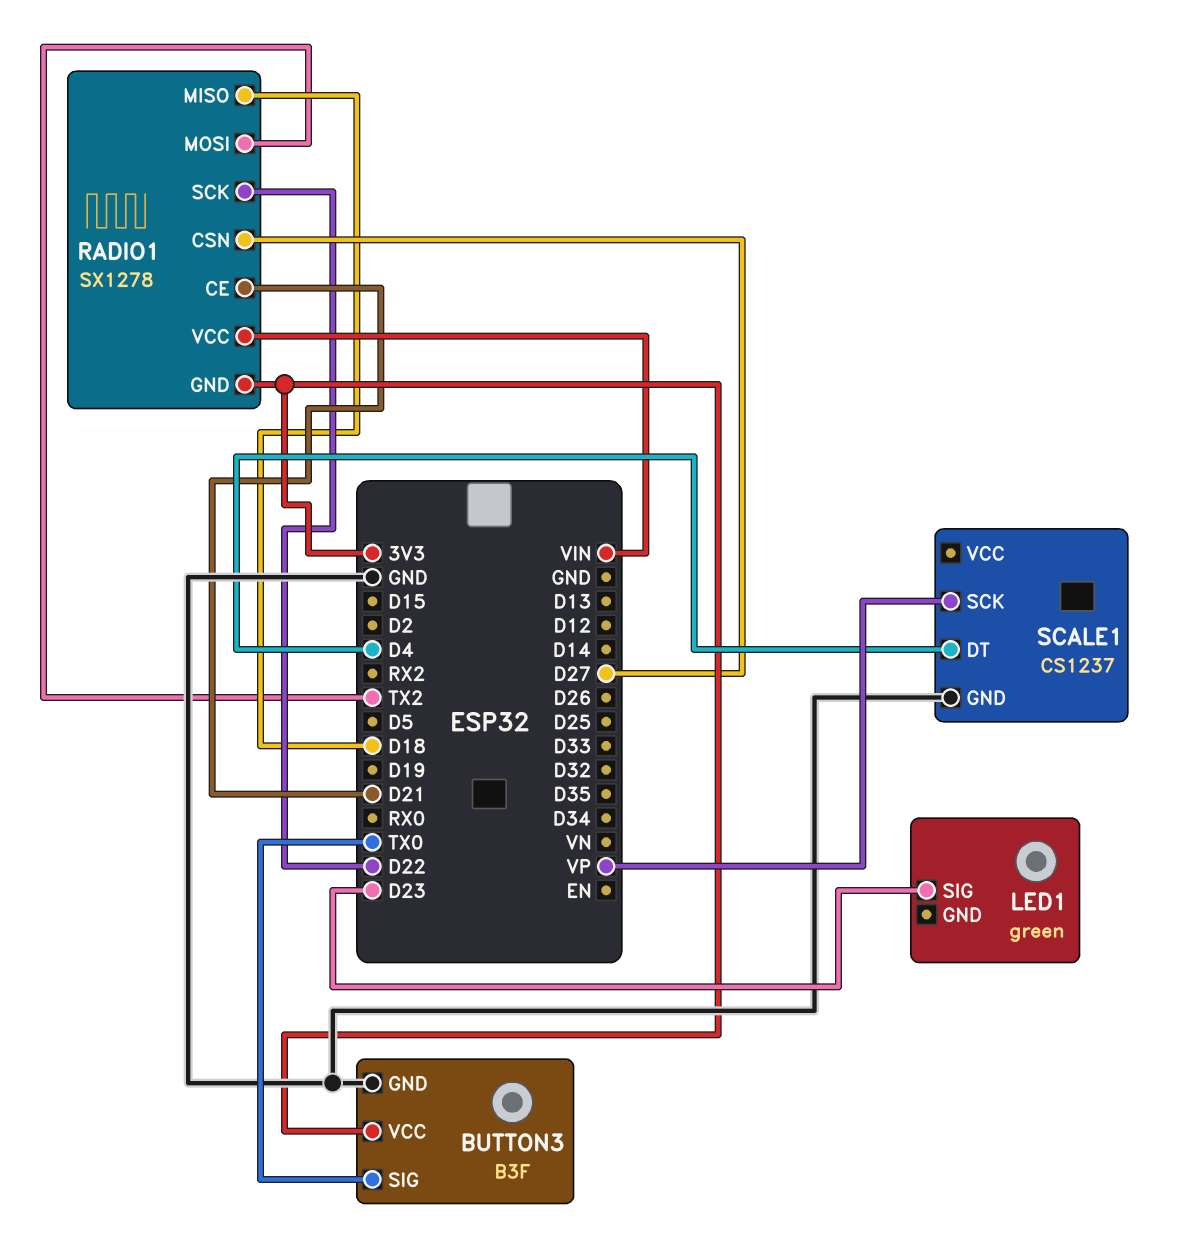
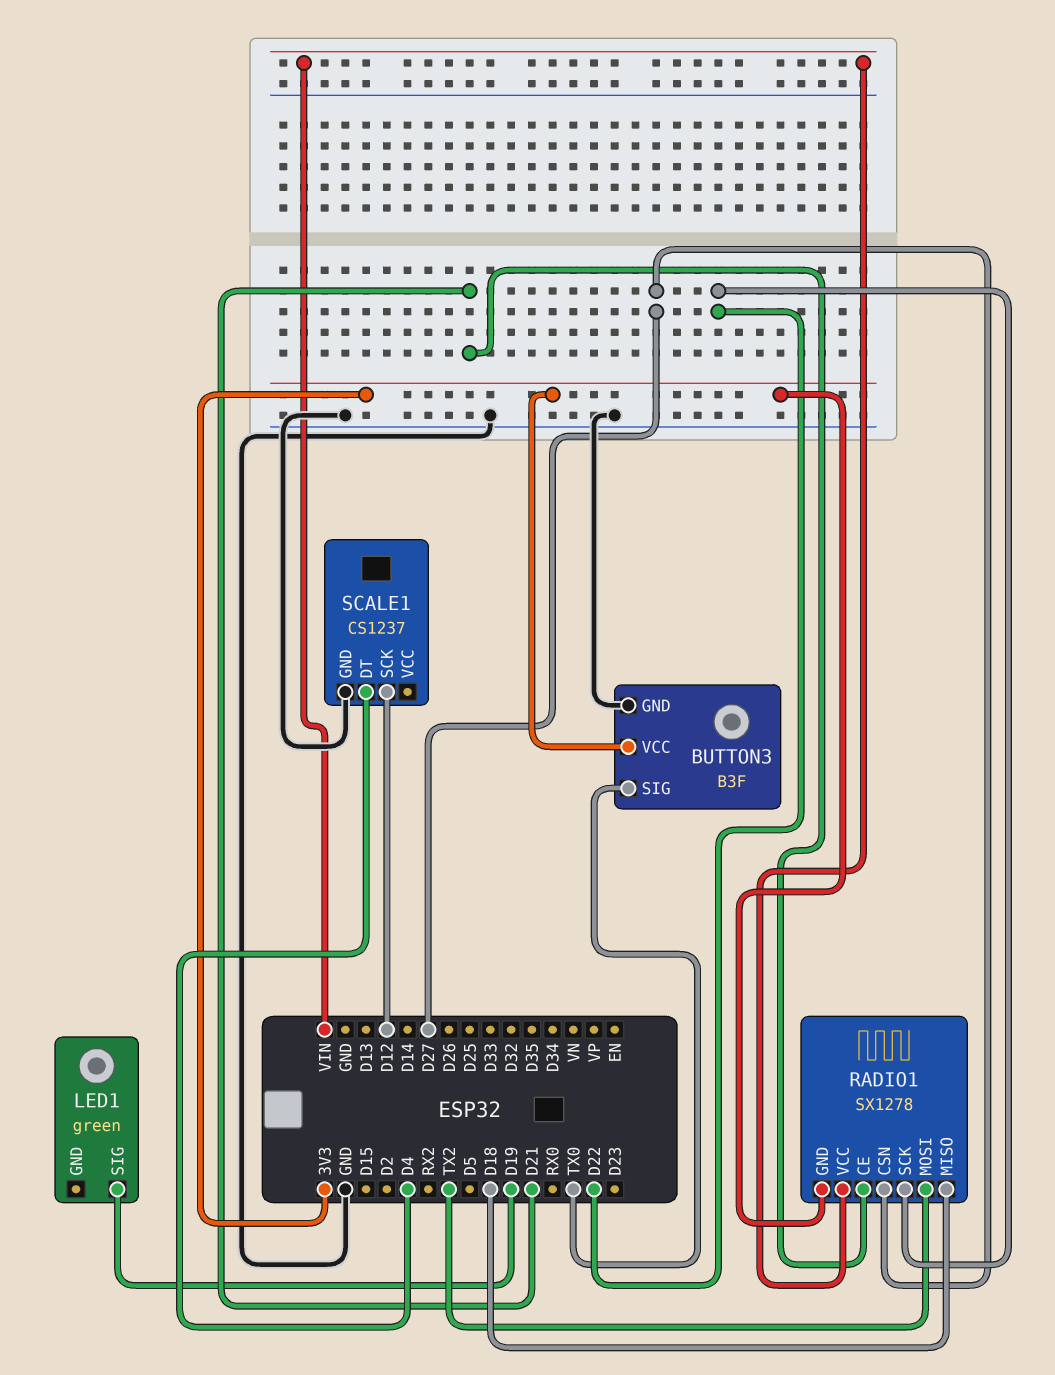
LED1 pin SIG: D23 -> D19
SCALE1 pin SCK: VP -> D12

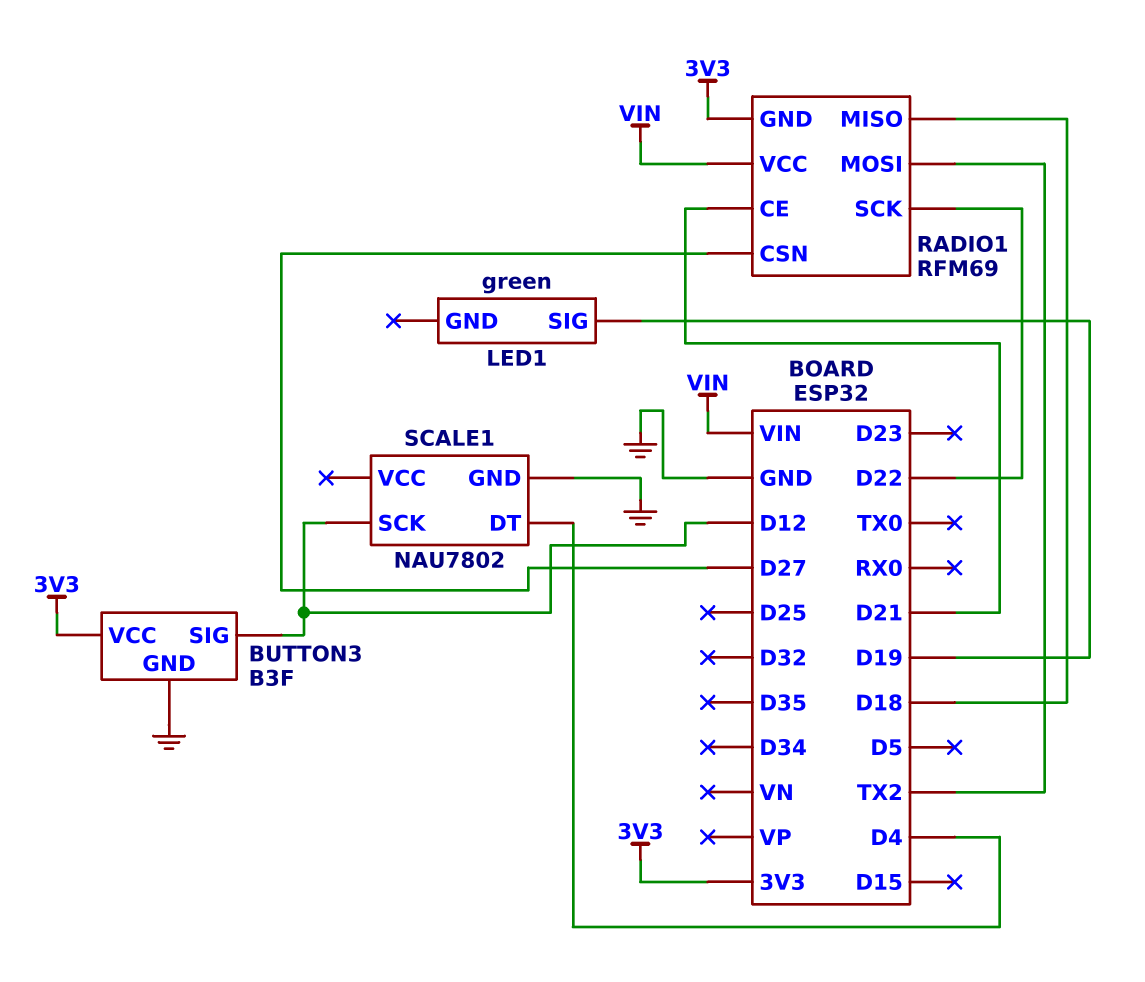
BUTTON3 pin SIG: TX0 -> D12
RADIO1: SX1278 -> RFM69
SCALE1: CS1237 -> NAU7802

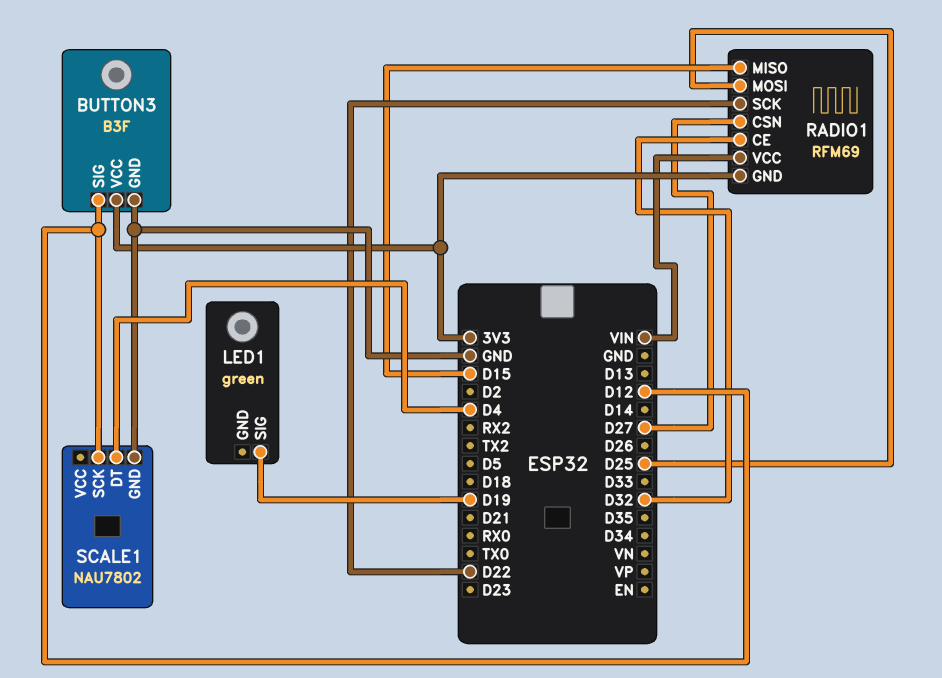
RADIO1 pin CE: D21 -> D32
RADIO1 pin MISO: D18 -> D15
RADIO1 pin MOSI: TX2 -> D25

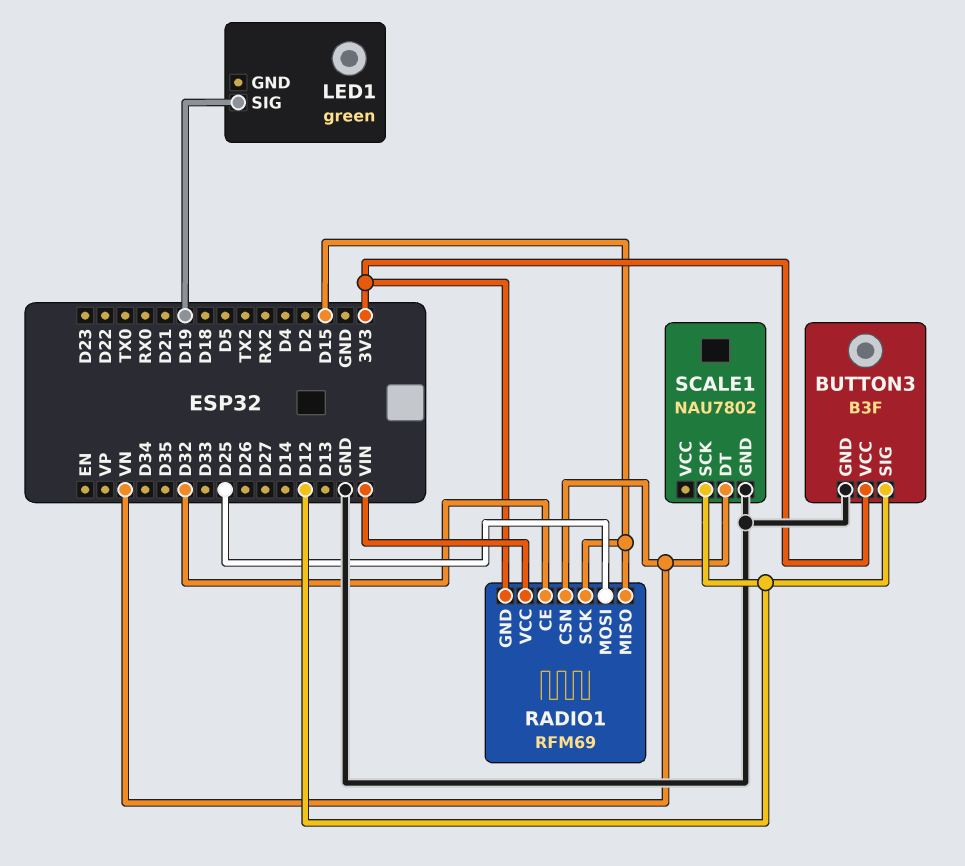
RADIO1 pin CSN: D27 -> VN
RADIO1 pin SCK: D22 -> D15
SCALE1 pin DT: D4 -> VN

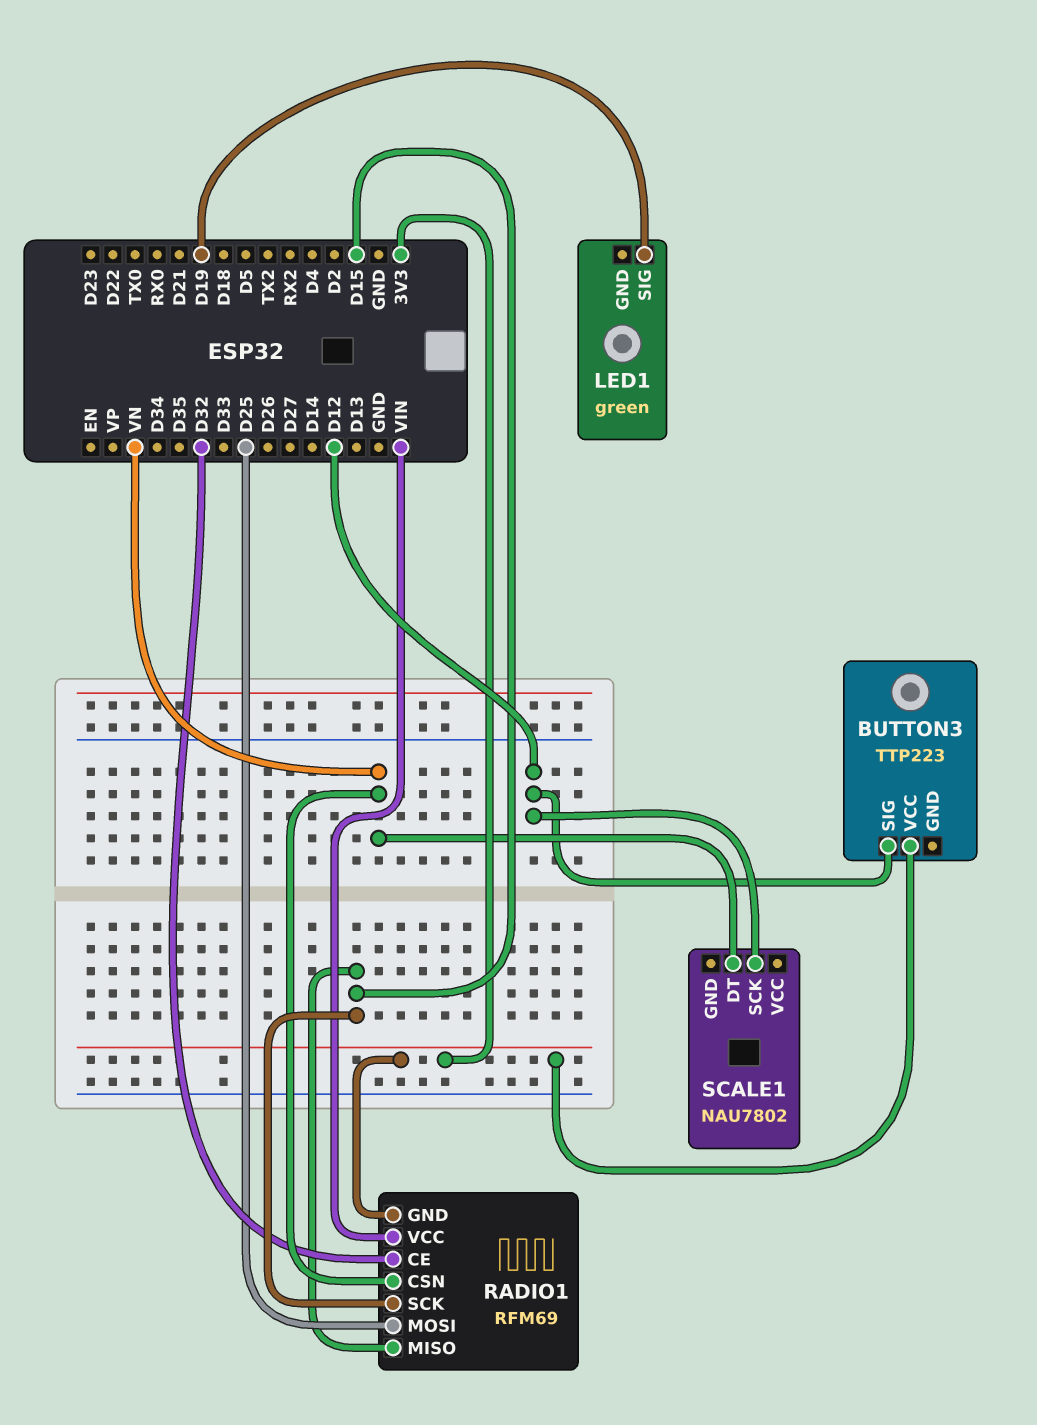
BUTTON3: B3F -> TTP223
BUTTON3 pin GND: GND -> none
SCALE1 pin GND: GND -> none

